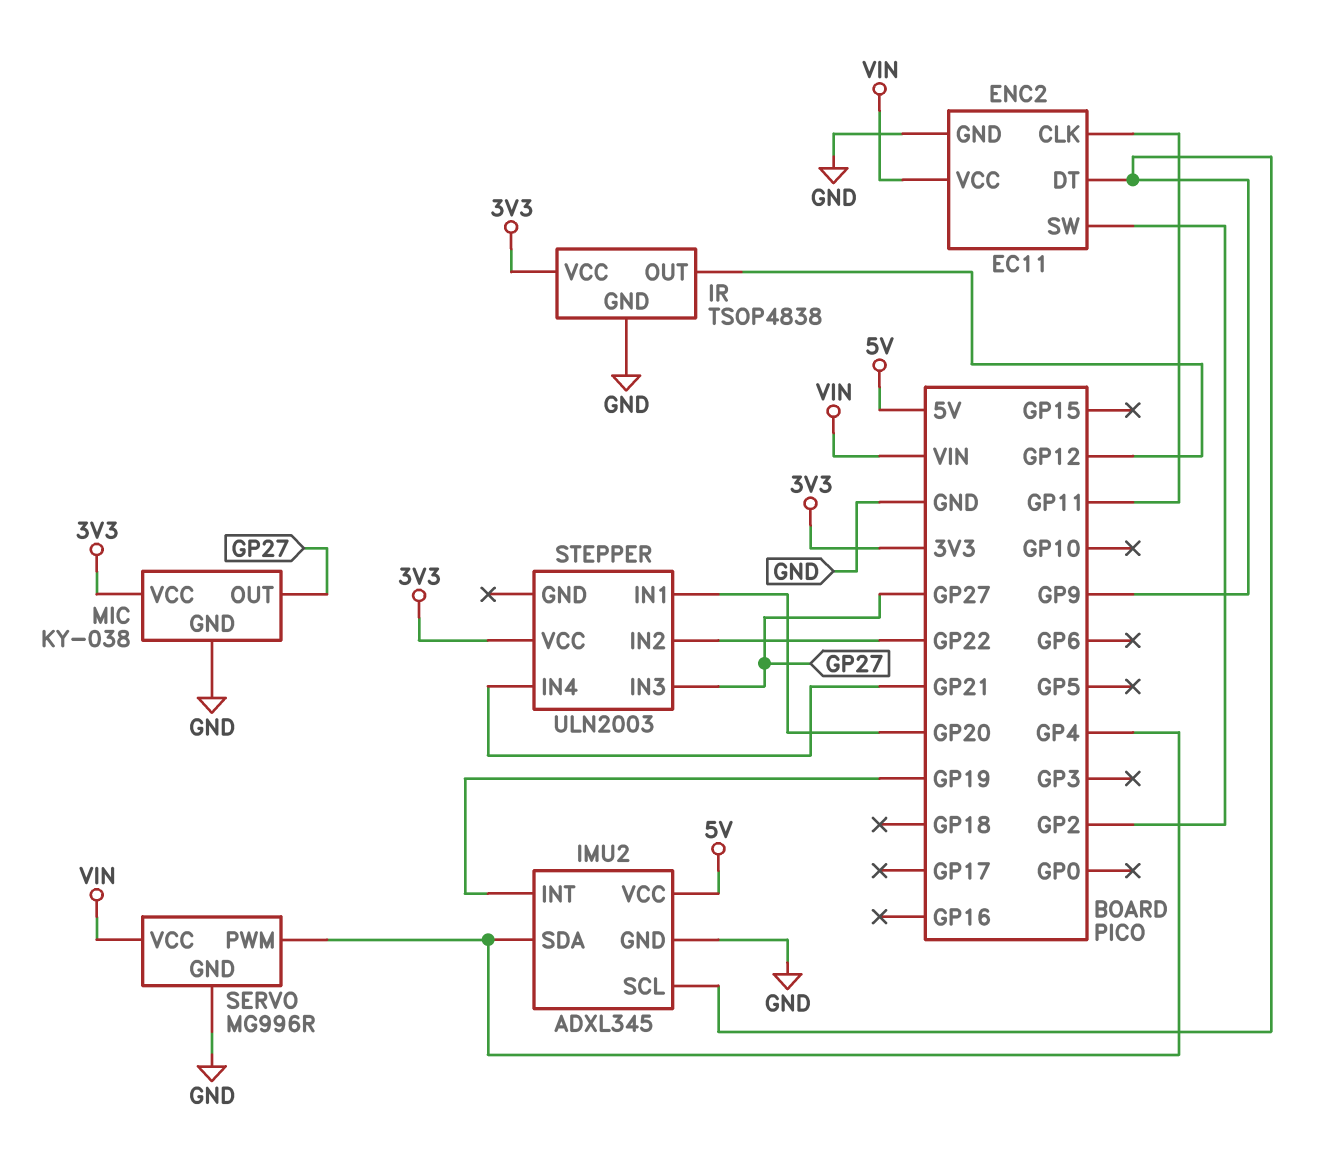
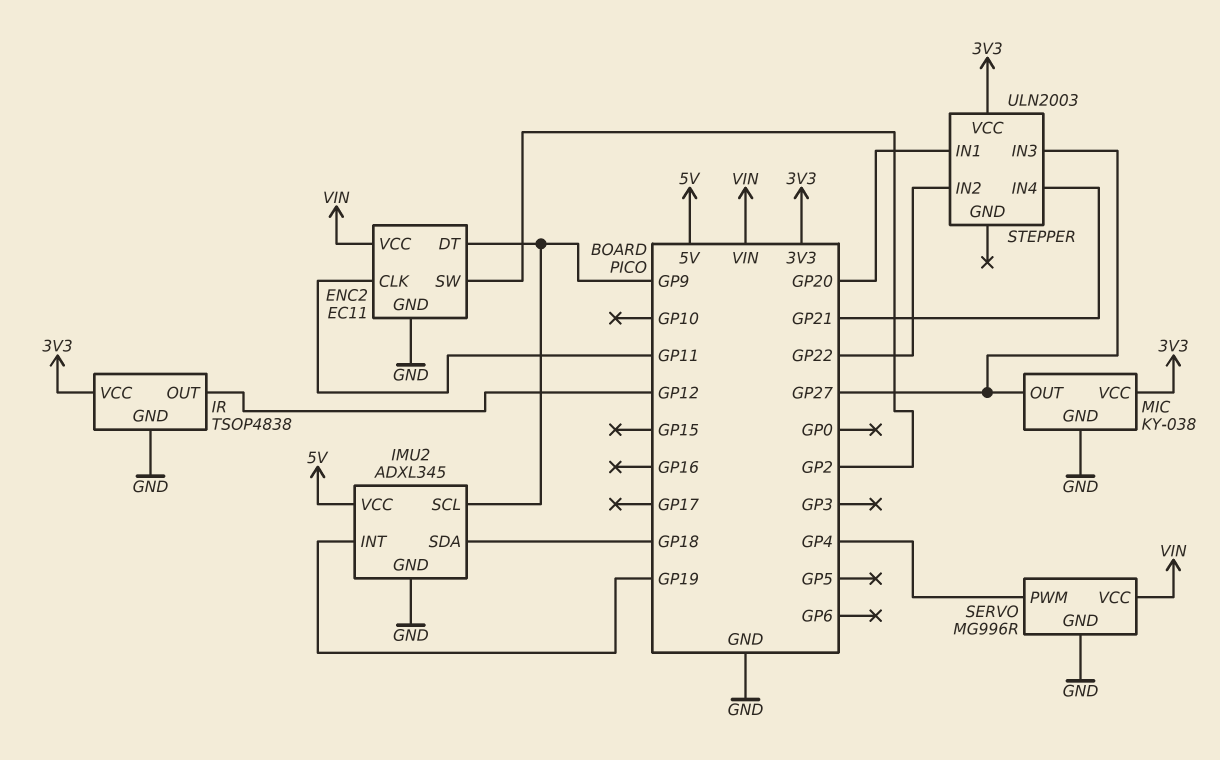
IMU2 pin SDA: GP4 -> GP18

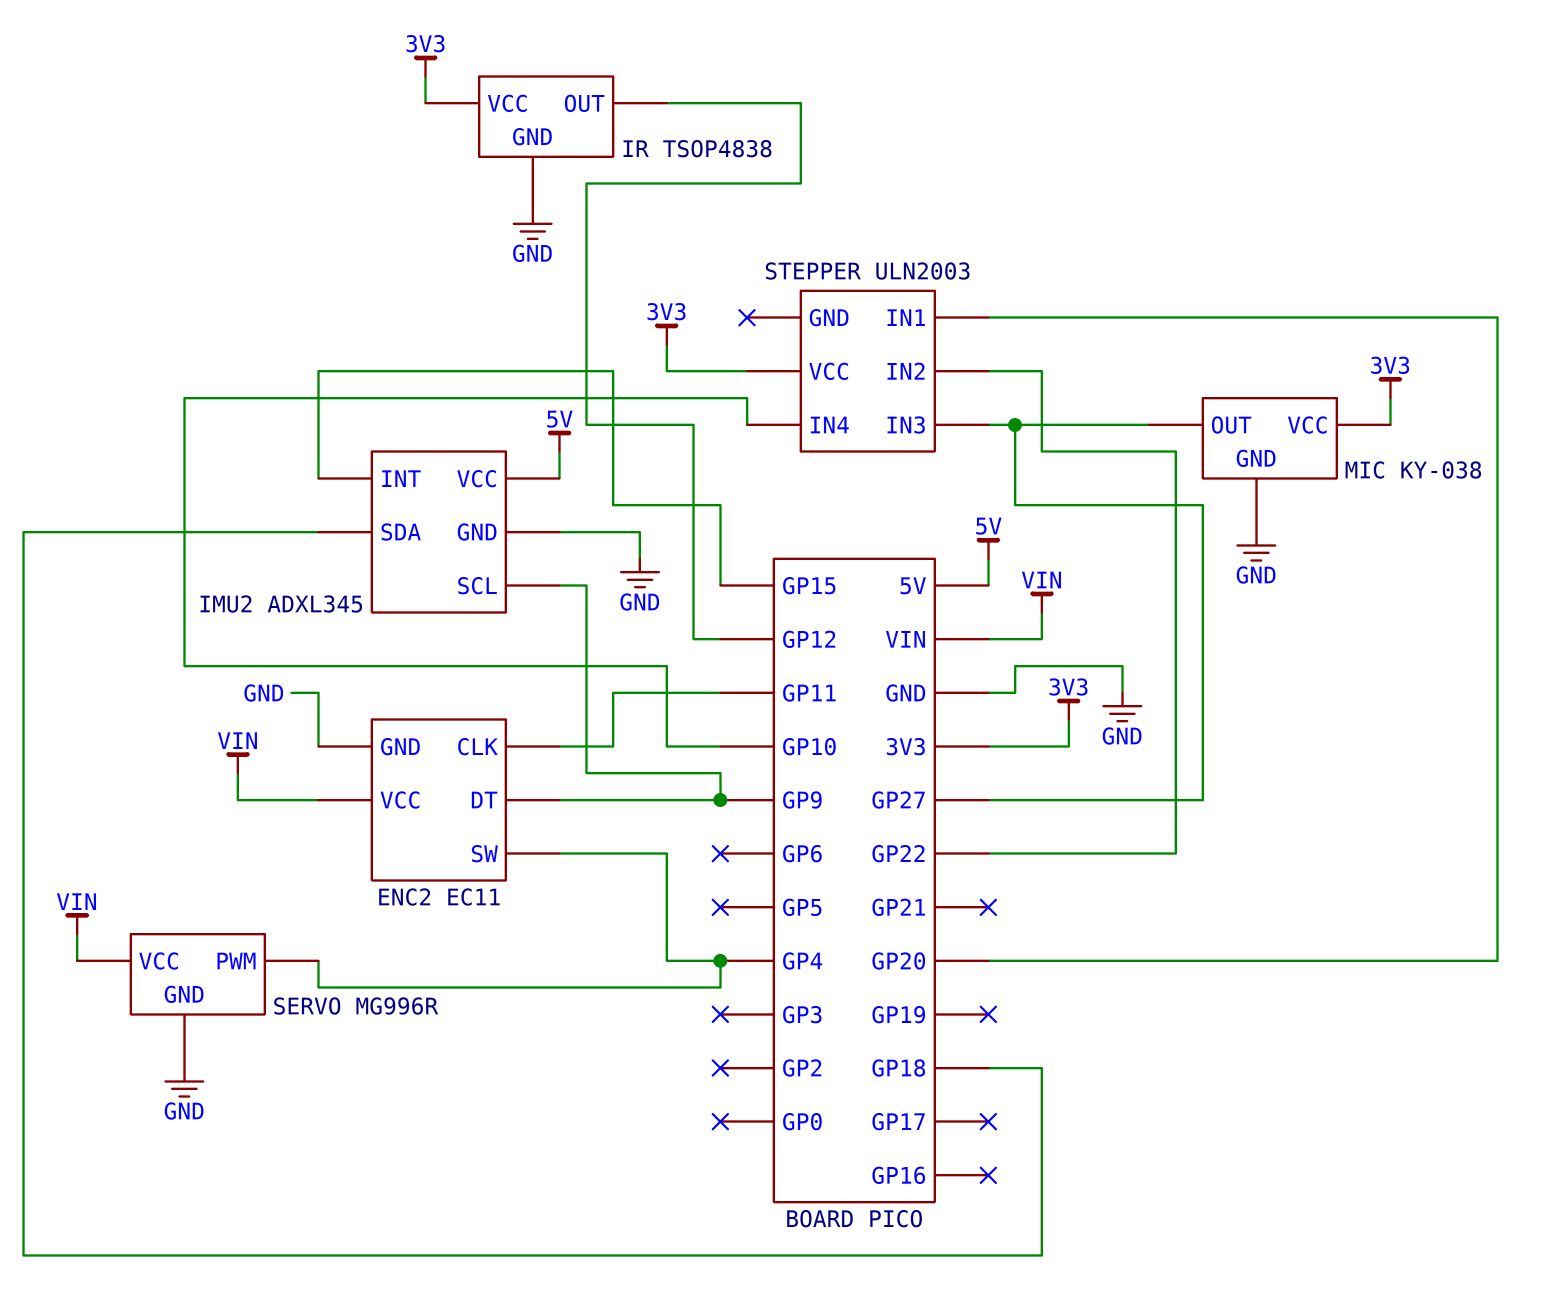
ENC2 pin SW: GP2 -> GP4
IMU2 pin INT: GP19 -> GP15
STEPPER pin IN4: GP21 -> GP10

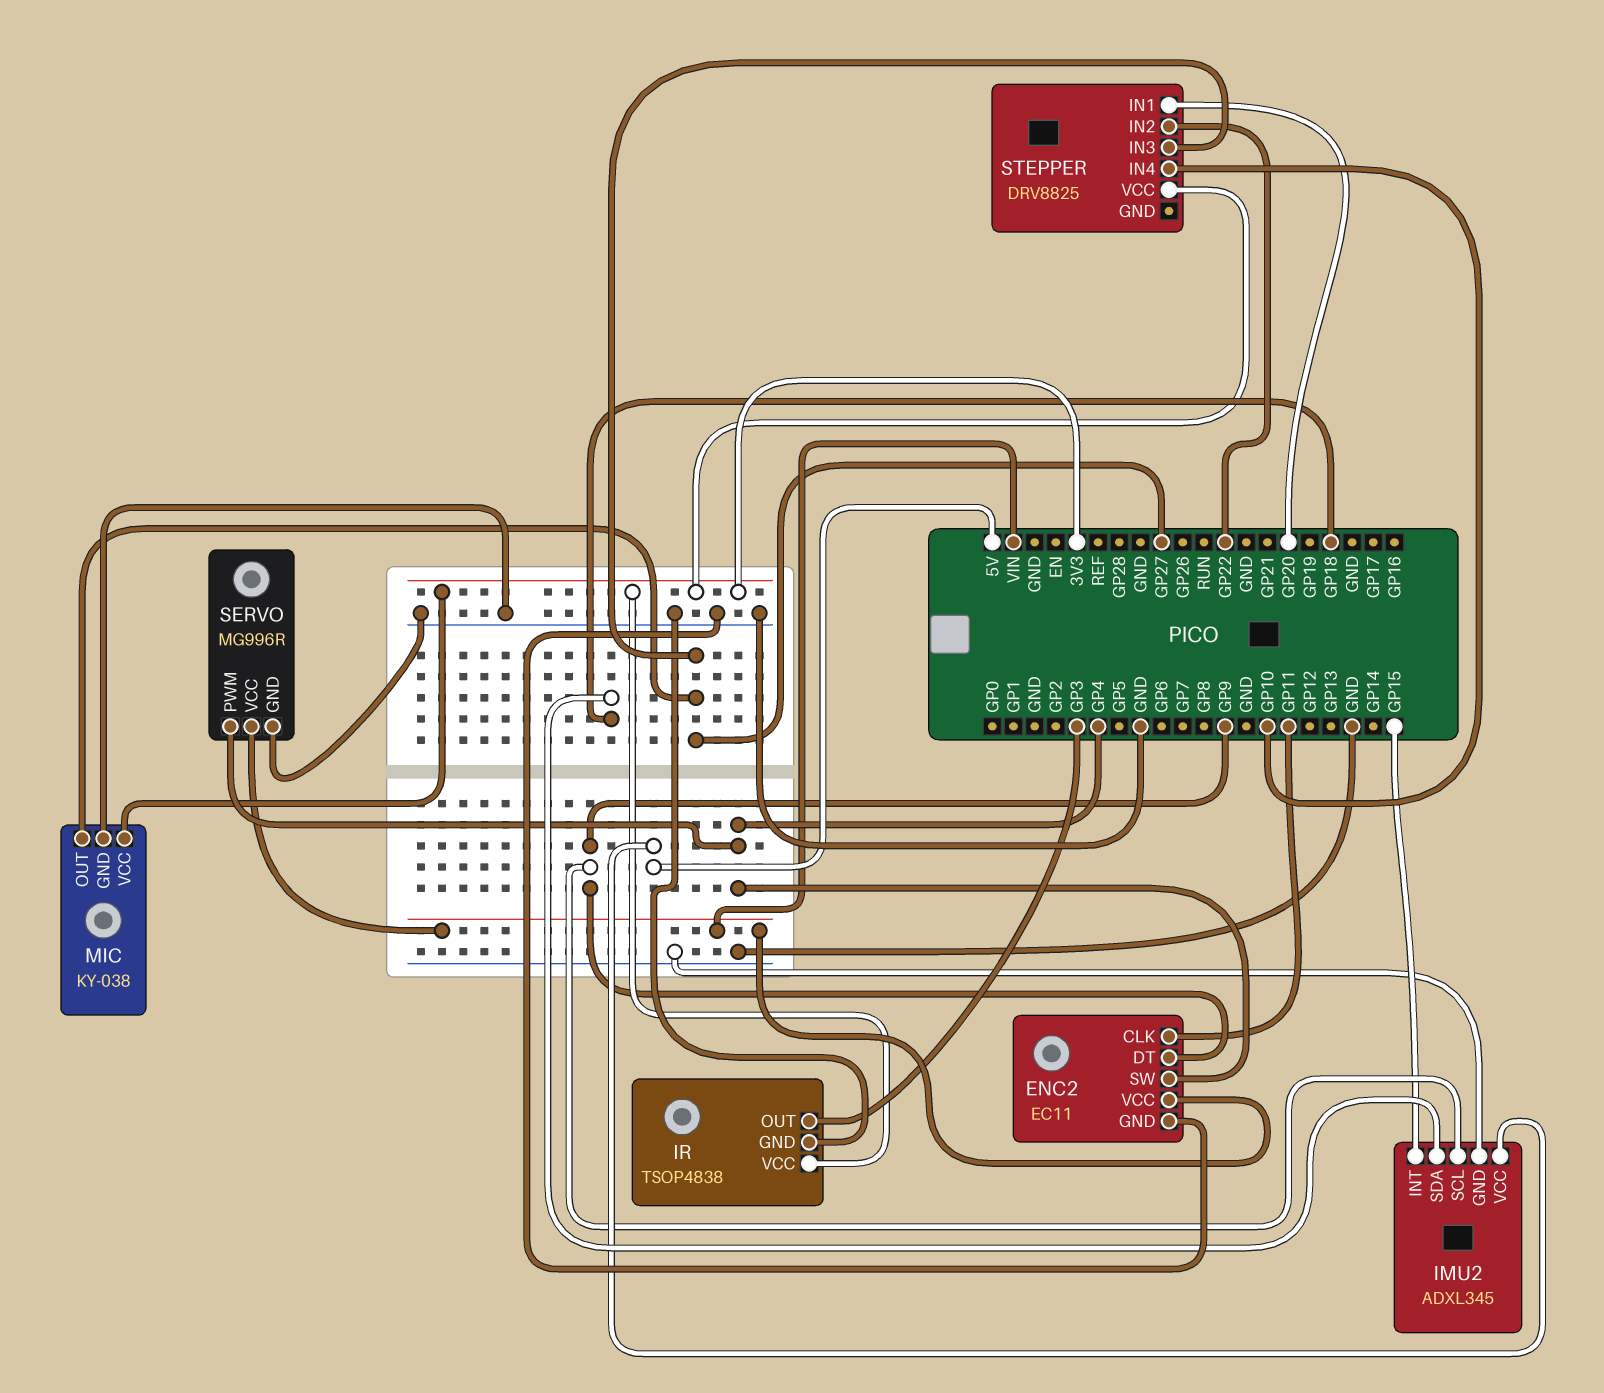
IR pin OUT: GP12 -> GP3
STEPPER: ULN2003 -> DRV8825

